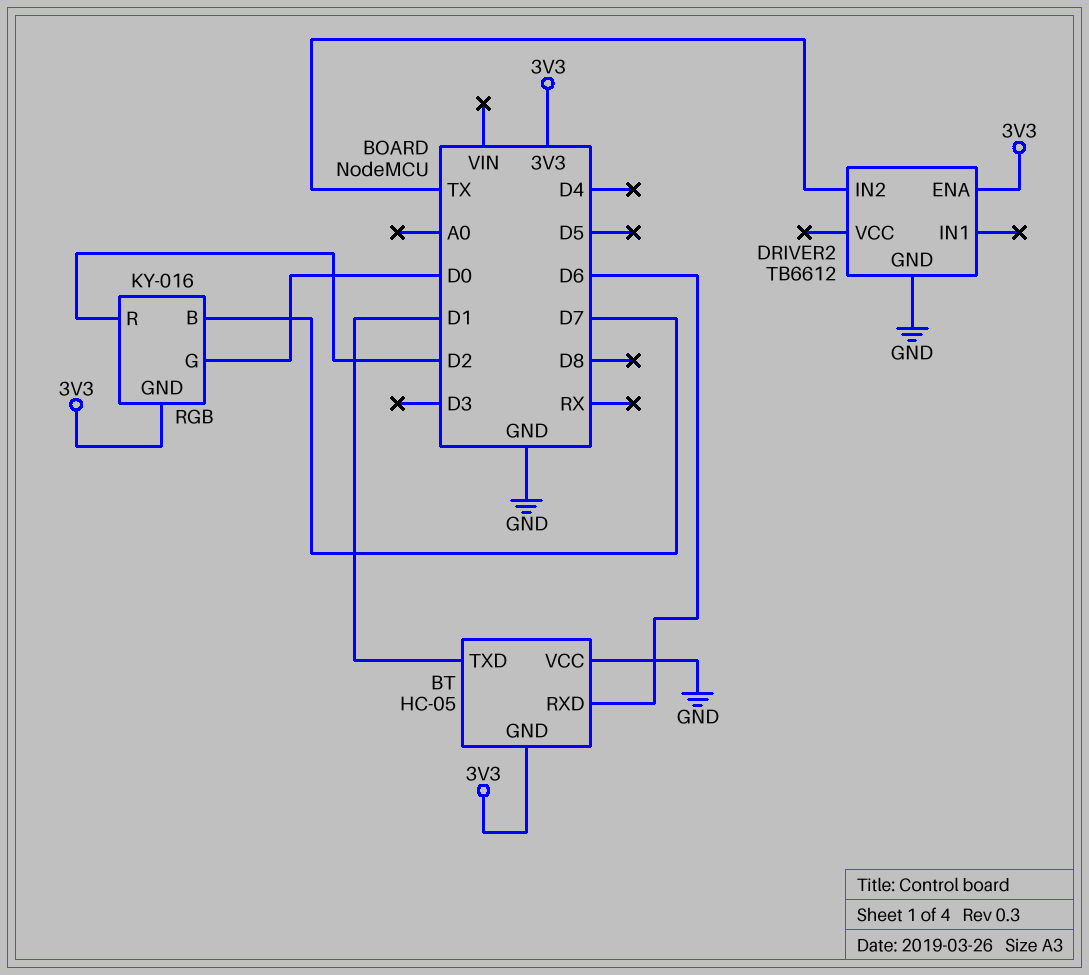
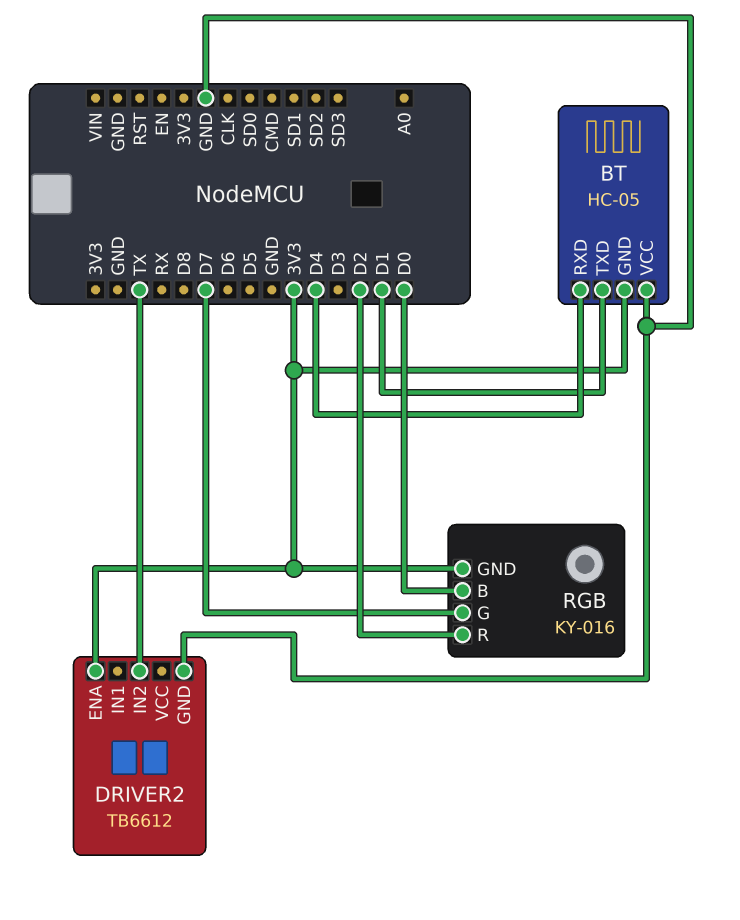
BT pin RXD: D6 -> D4
RGB pin B: D7 -> D0
RGB pin G: D0 -> D7

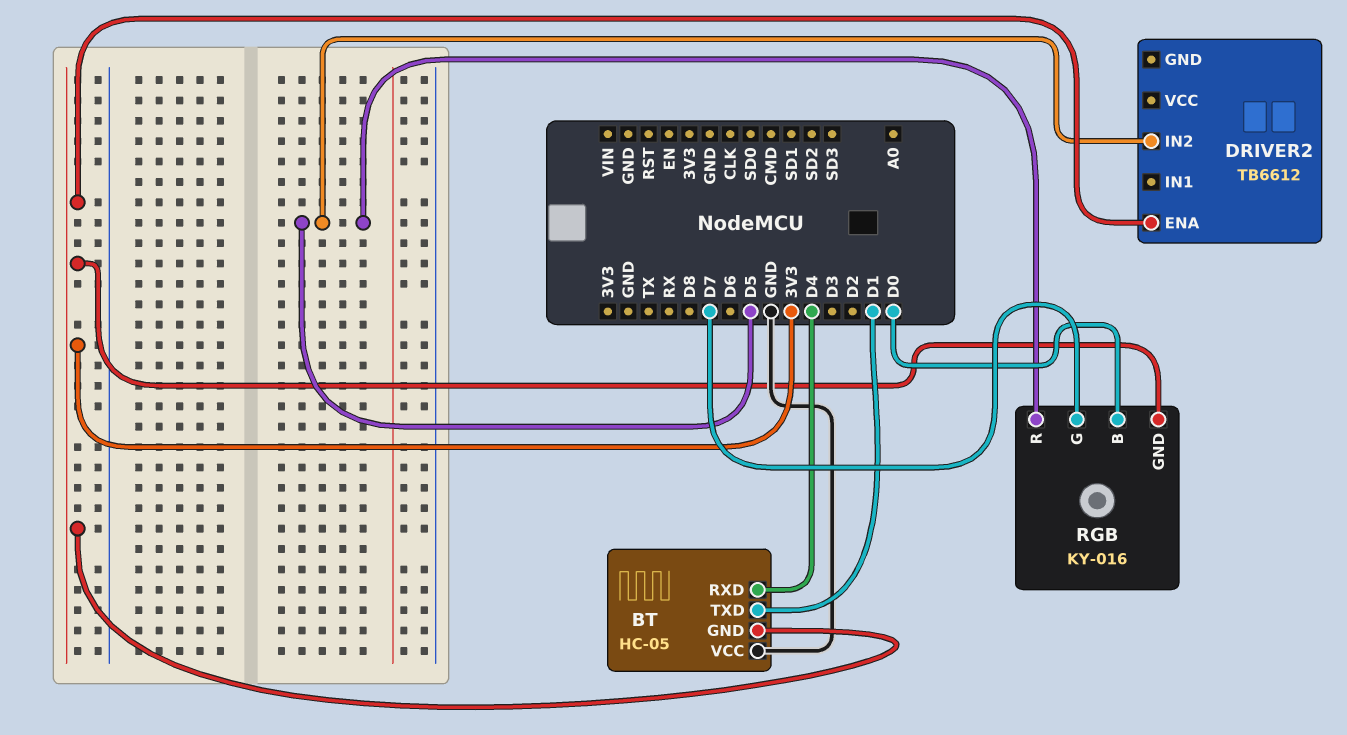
DRIVER2 pin GND: GND -> none
DRIVER2 pin IN2: TX -> D5
RGB pin R: D2 -> D5

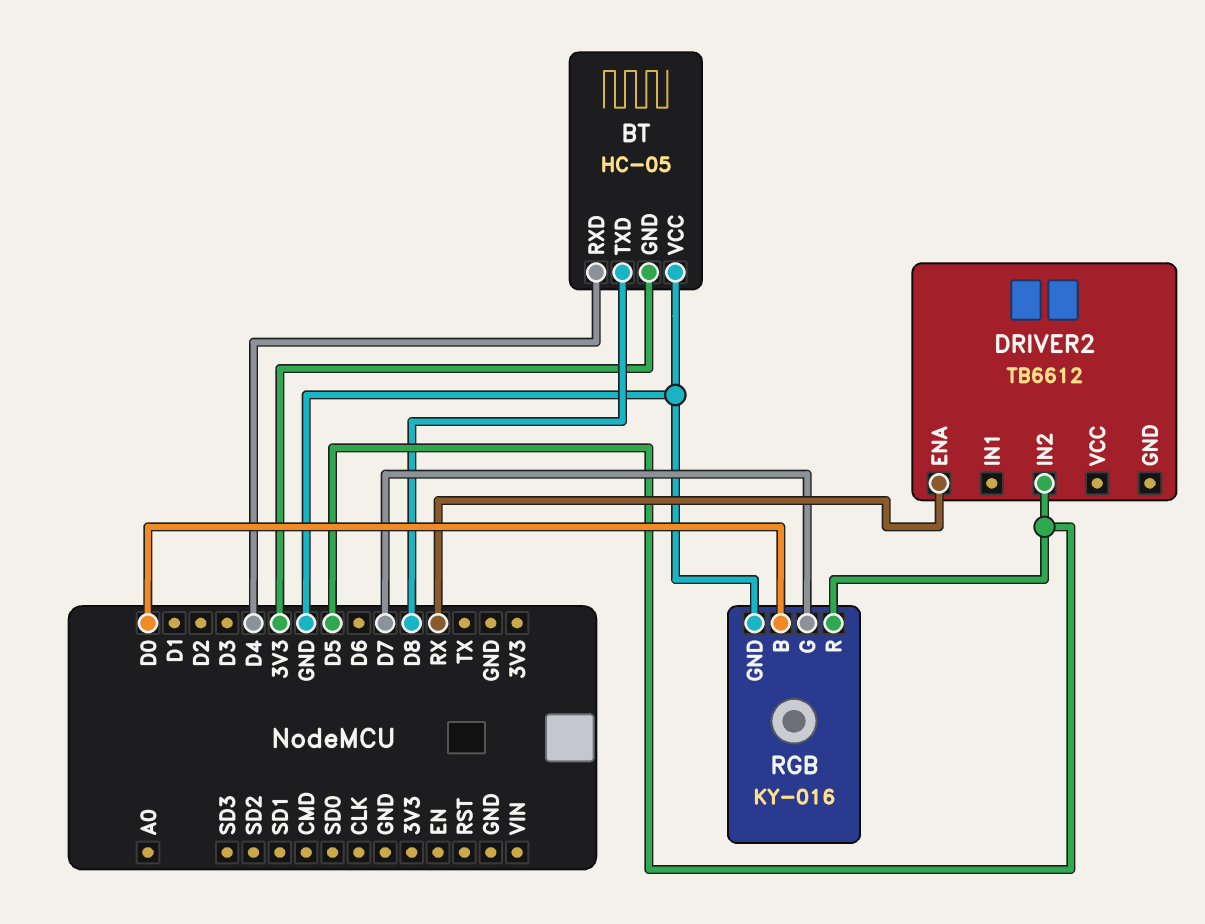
BT pin TXD: D1 -> D8
DRIVER2 pin ENA: 3V3 -> RX
RGB pin GND: 3V3 -> GND

